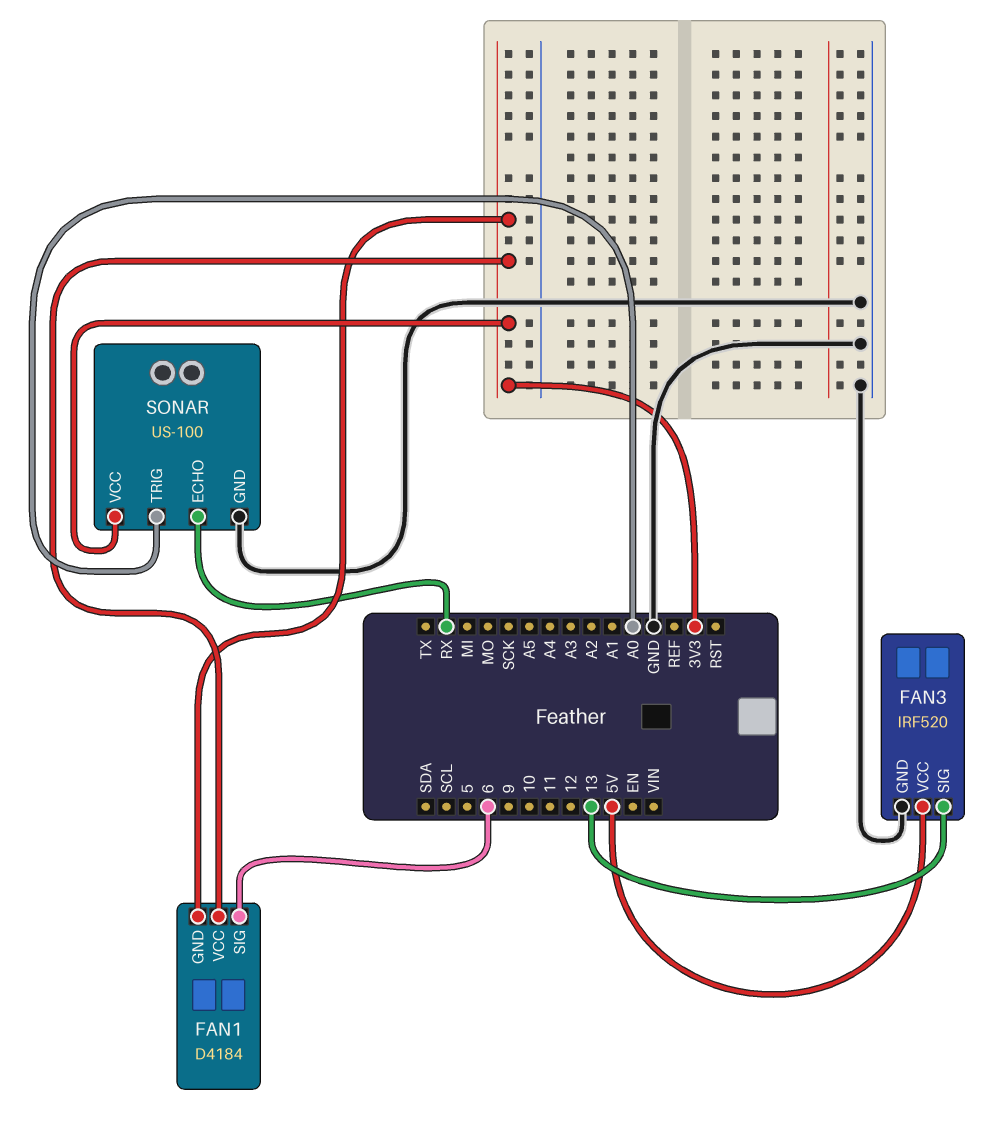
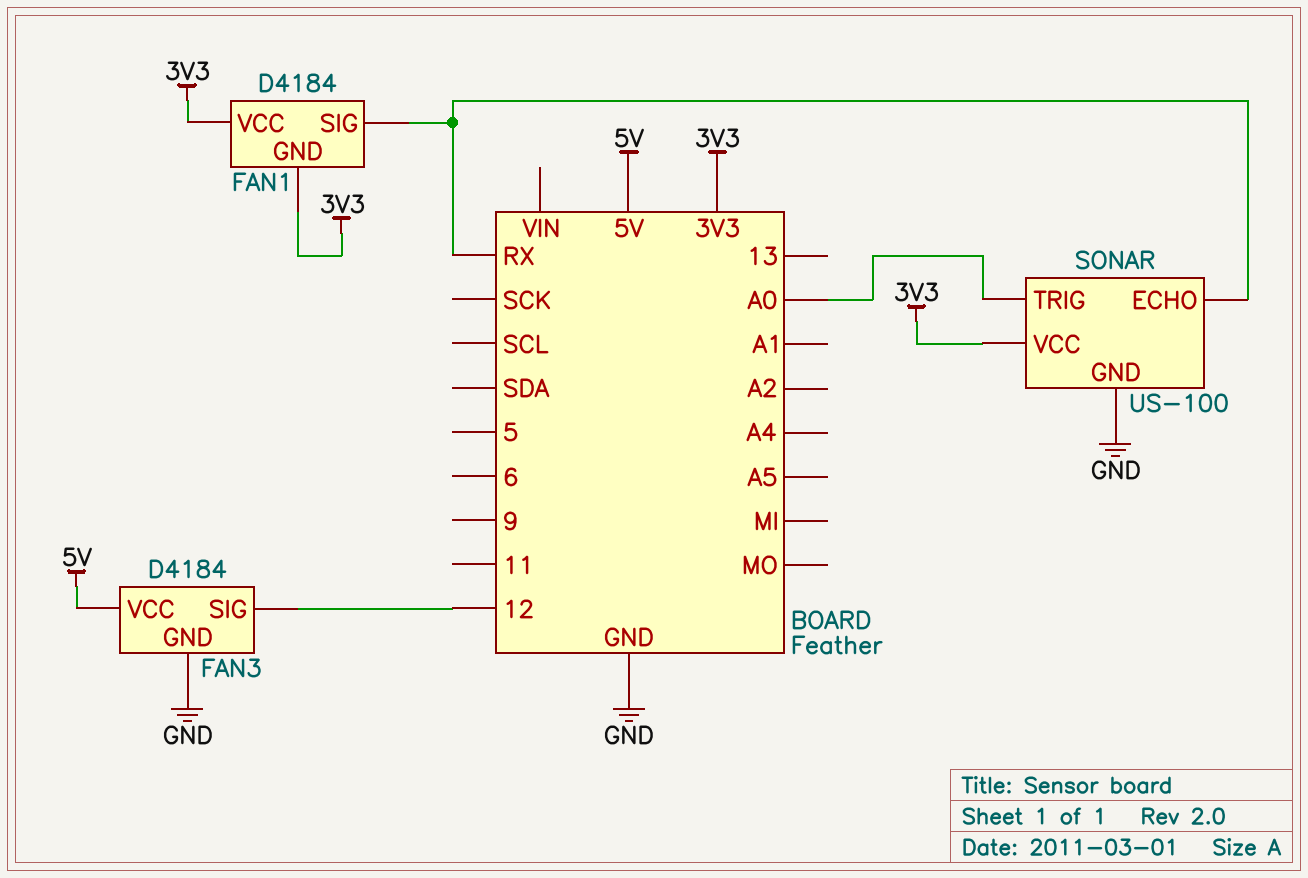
FAN1 pin SIG: 6 -> RX
FAN3: IRF520 -> D4184
FAN3 pin SIG: 13 -> 12

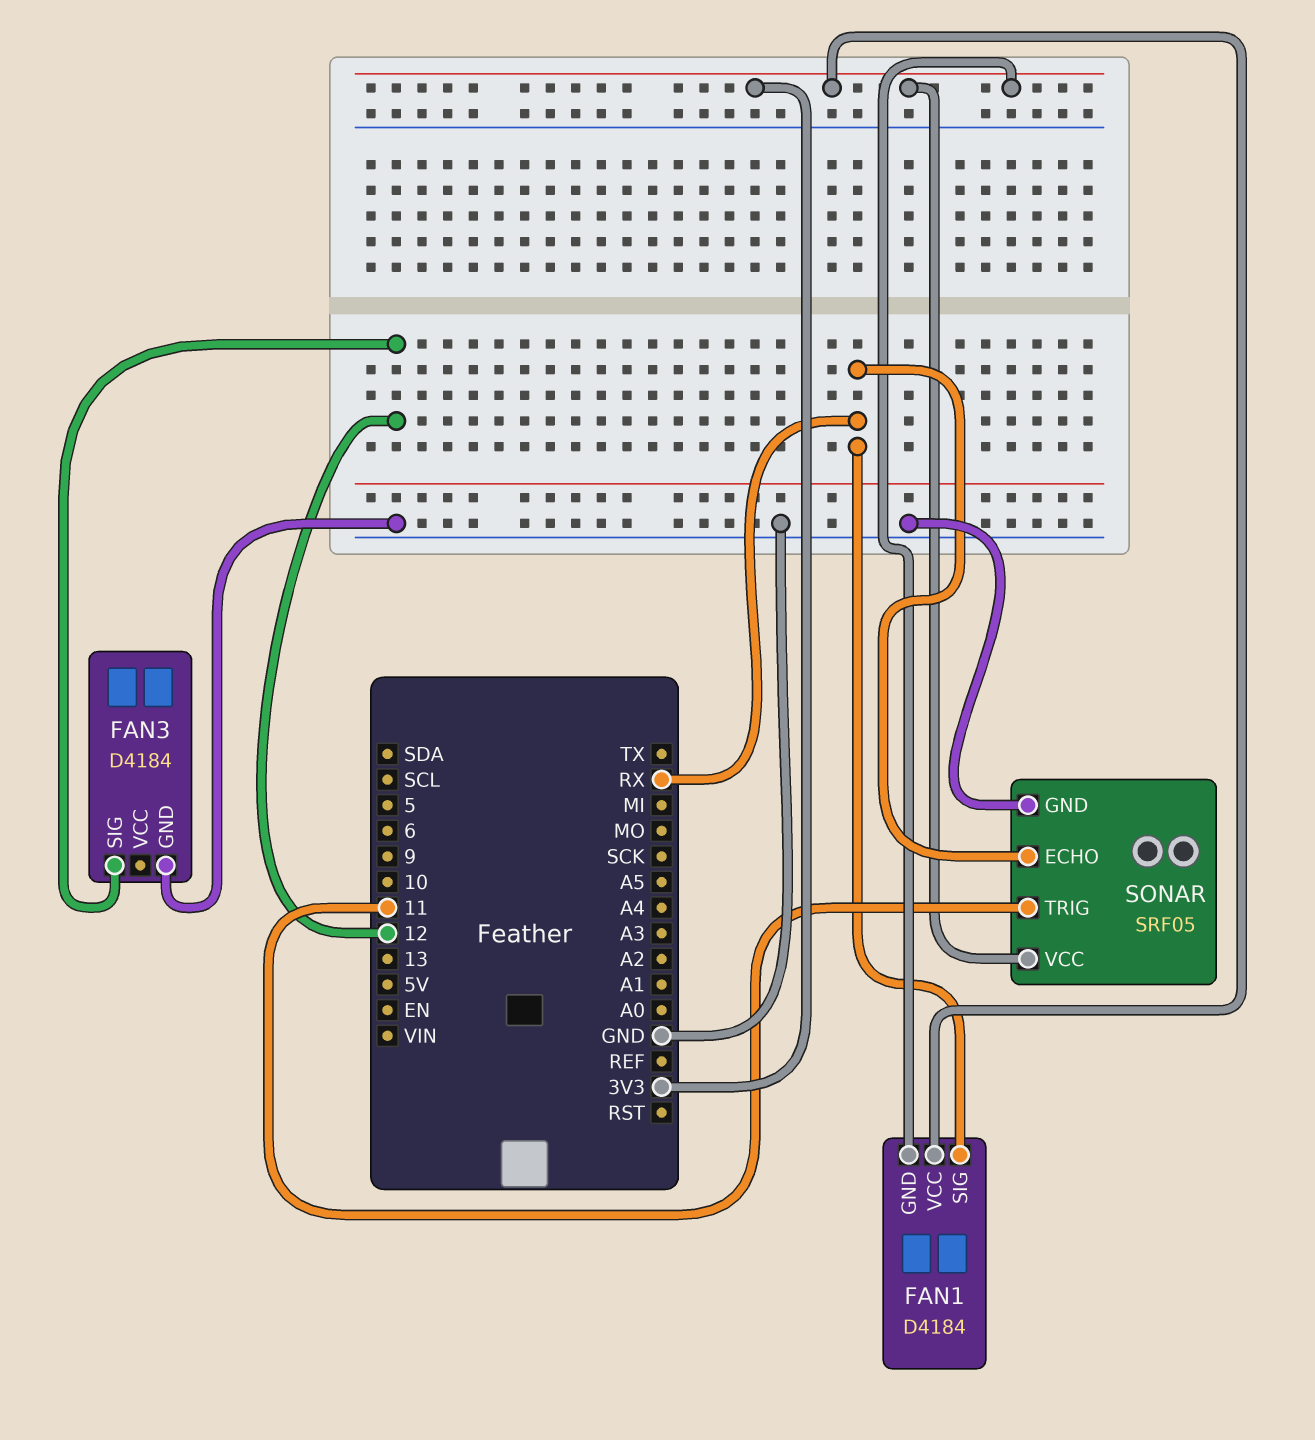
FAN3 pin VCC: 5V -> none
SONAR: US-100 -> SRF05
SONAR pin TRIG: A0 -> 11

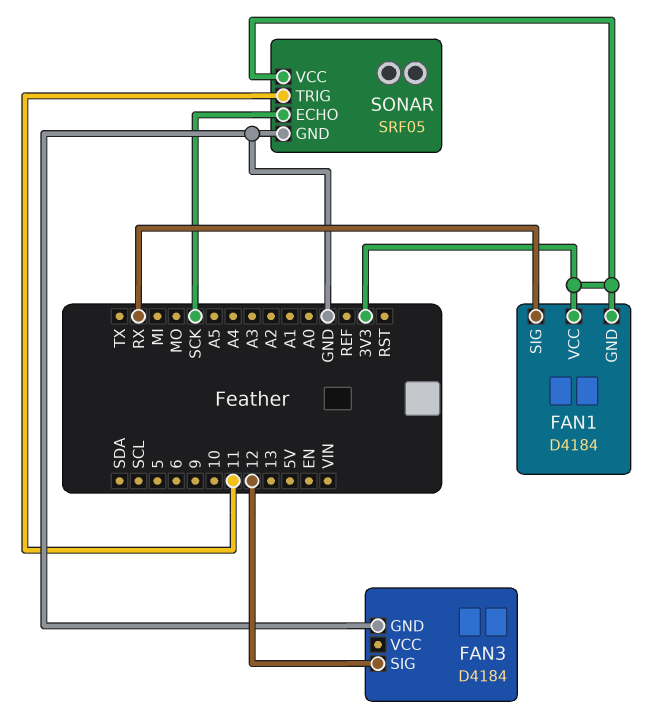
SONAR pin ECHO: RX -> SCK

